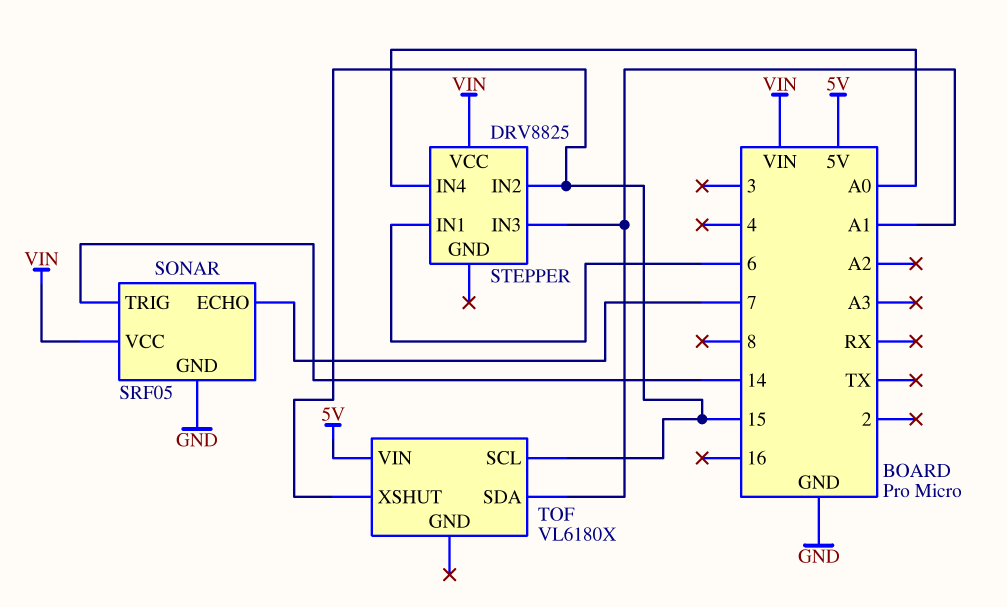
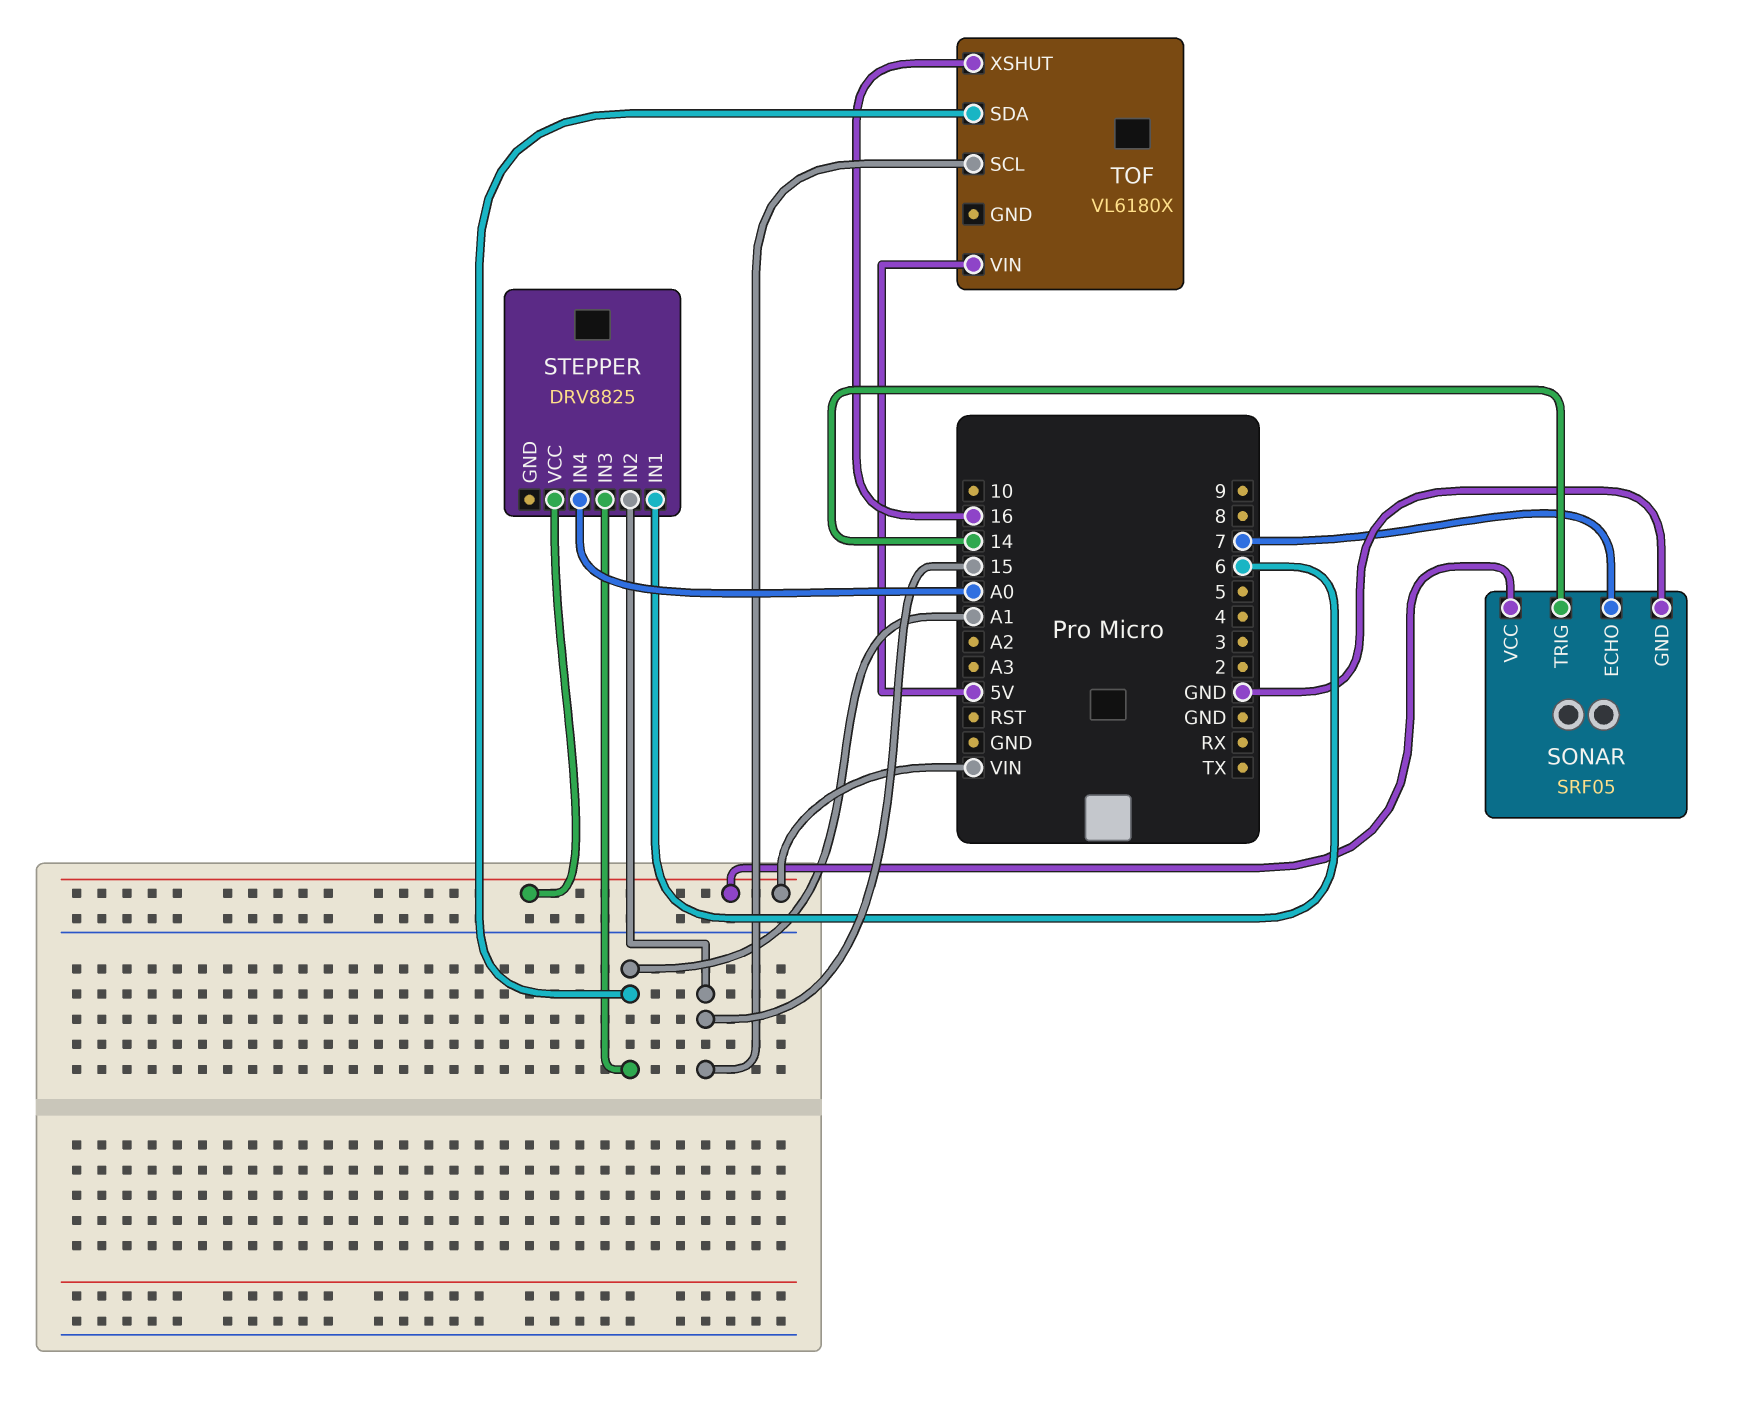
TOF pin XSHUT: 15 -> 16

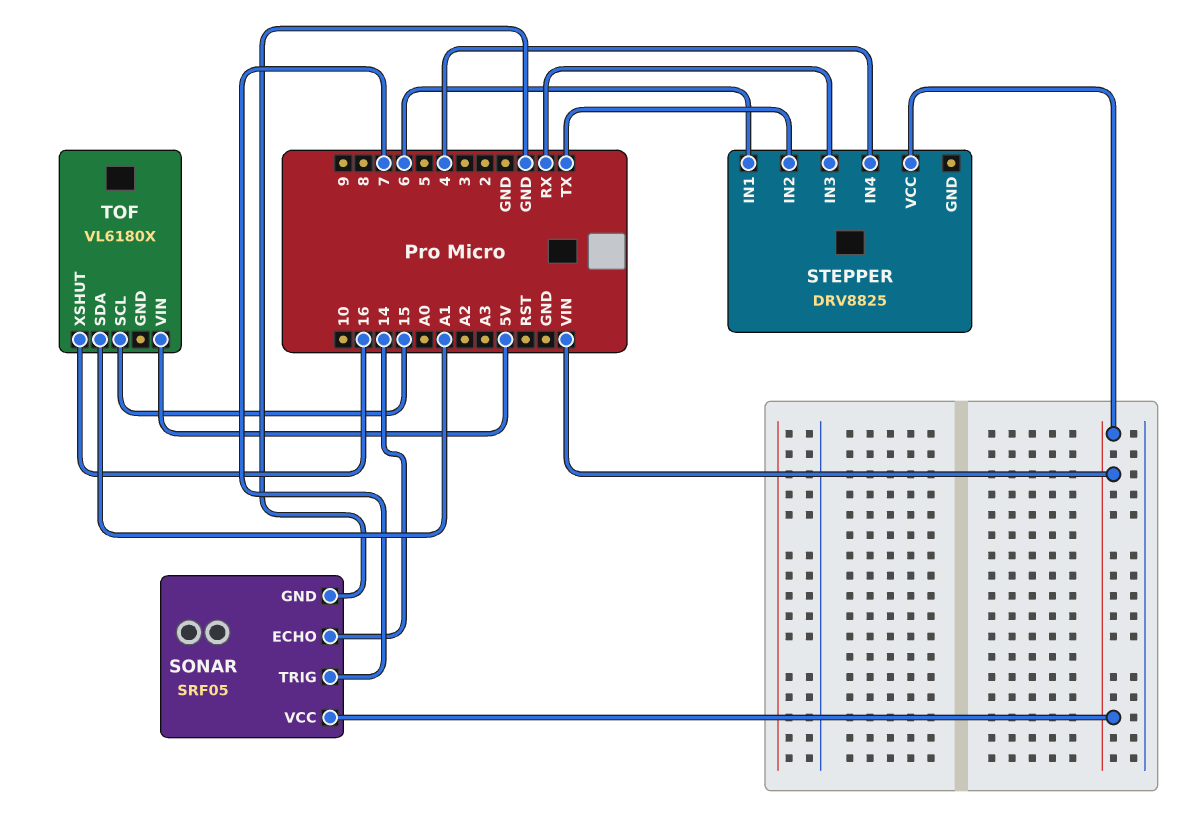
SONAR pin ECHO: 7 -> 14
SONAR pin TRIG: 14 -> 7
STEPPER pin IN2: 15 -> TX
STEPPER pin IN3: A1 -> RX
STEPPER pin IN4: A0 -> 4

